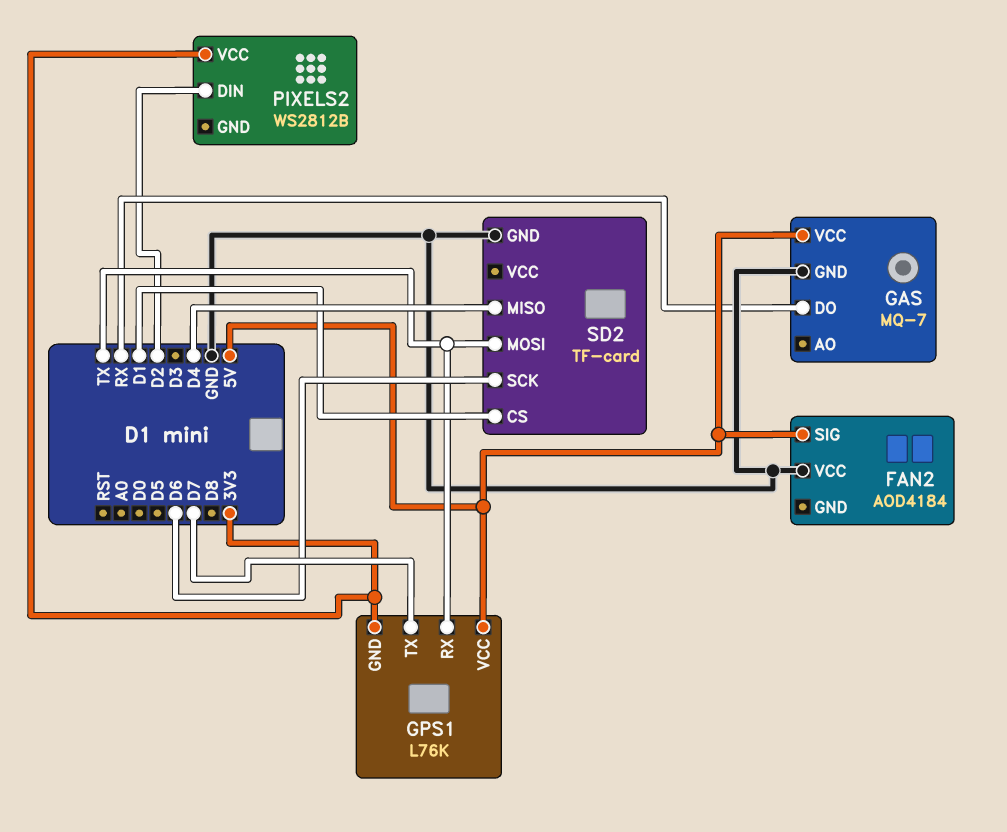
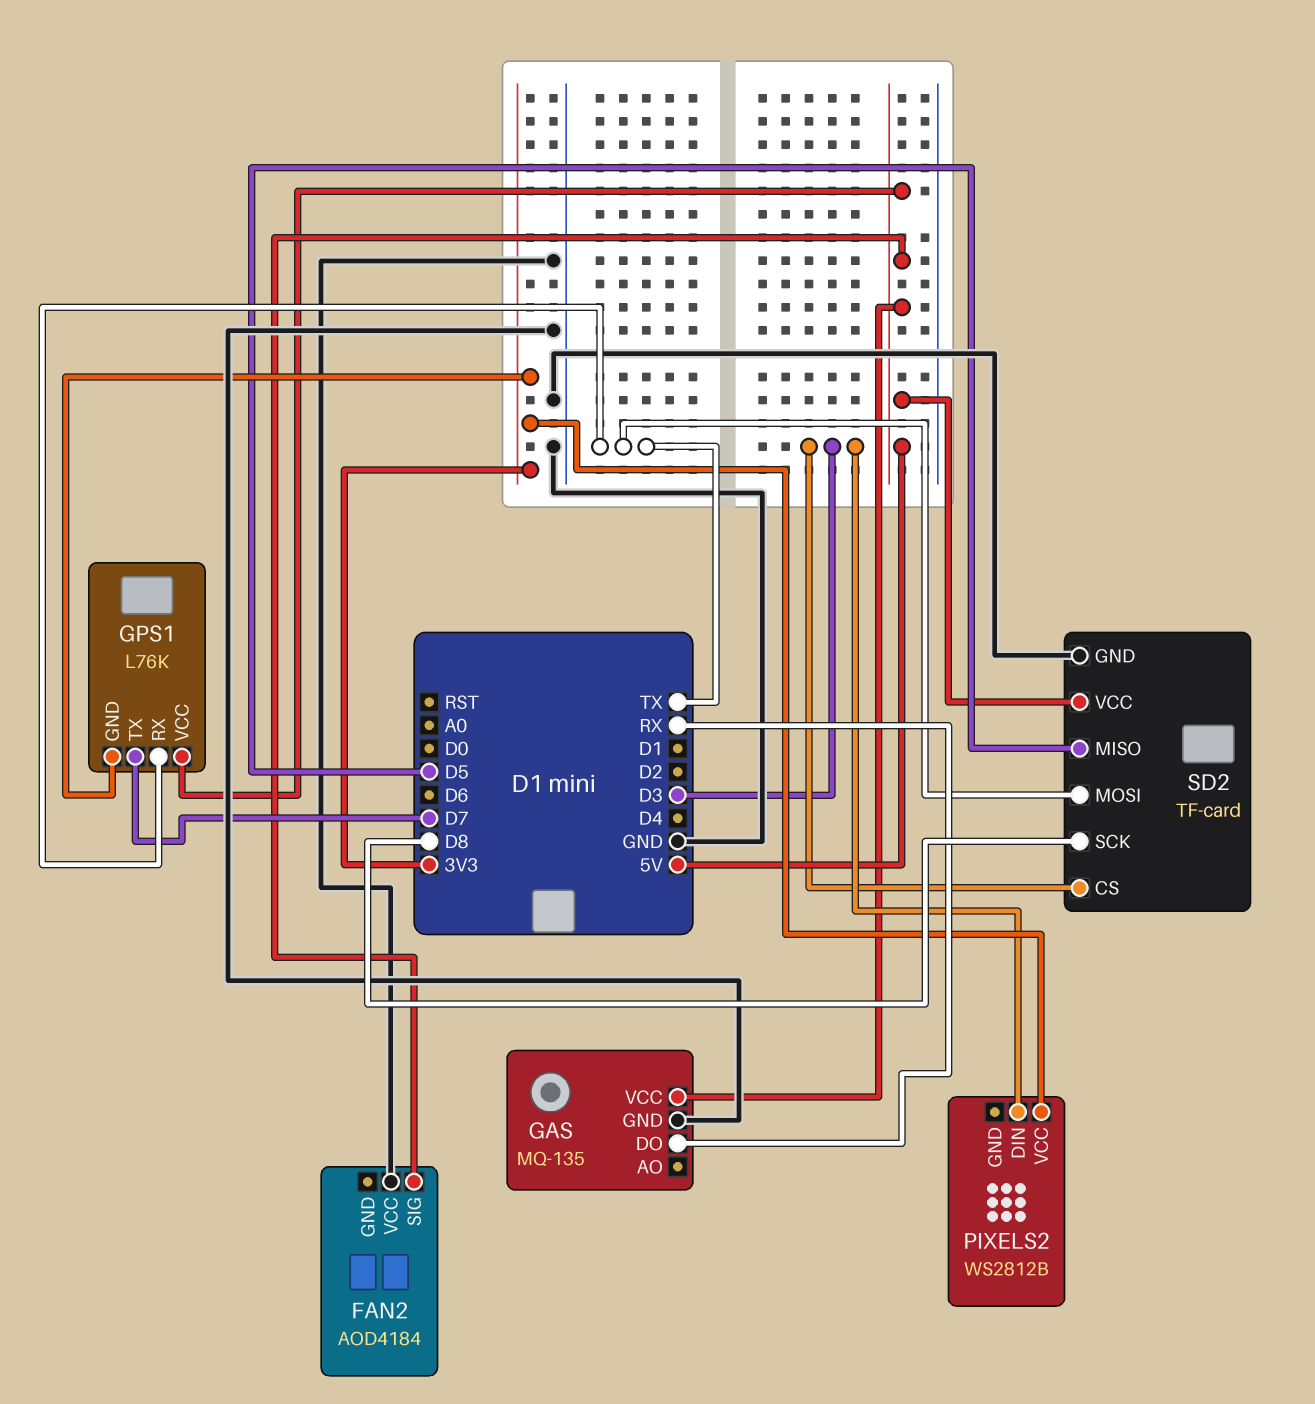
GAS: MQ-7 -> MQ-135
PIXELS2 pin DIN: D2 -> D3
SD2 pin CS: D1 -> D3
SD2 pin MISO: D4 -> D5
SD2 pin SCK: D6 -> D8
SD2 pin VCC: none -> 5V

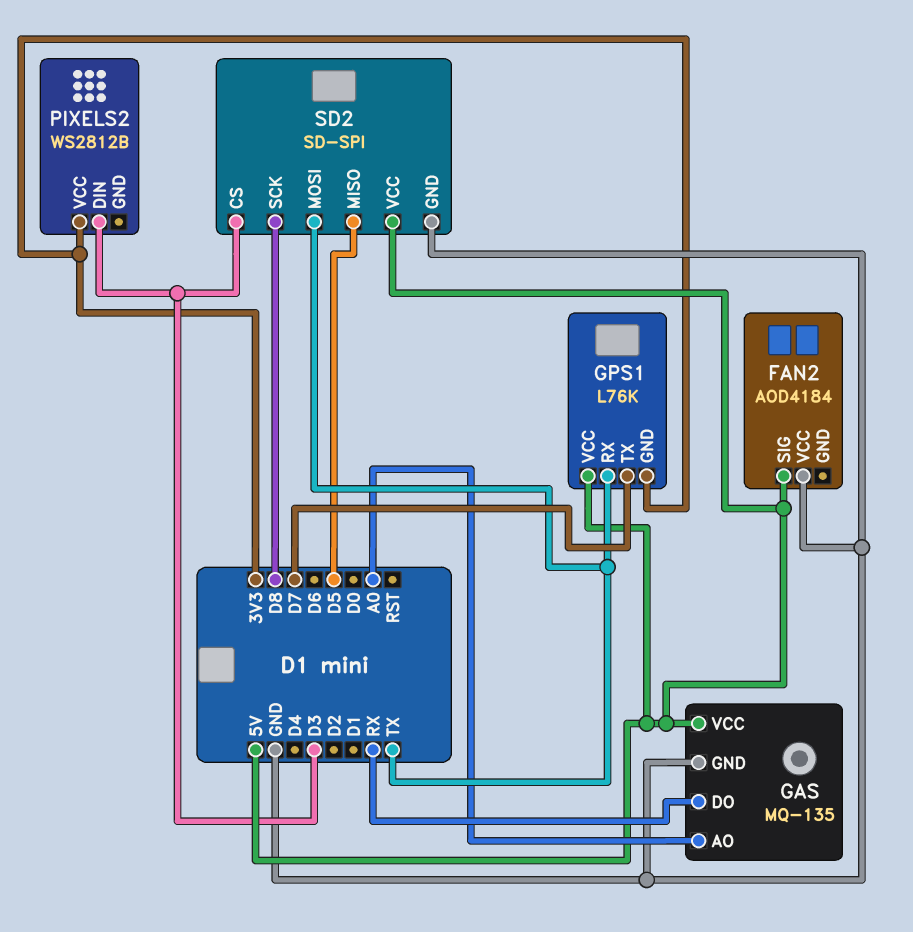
GAS pin AO: none -> A0
SD2: TF-card -> SD-SPI

